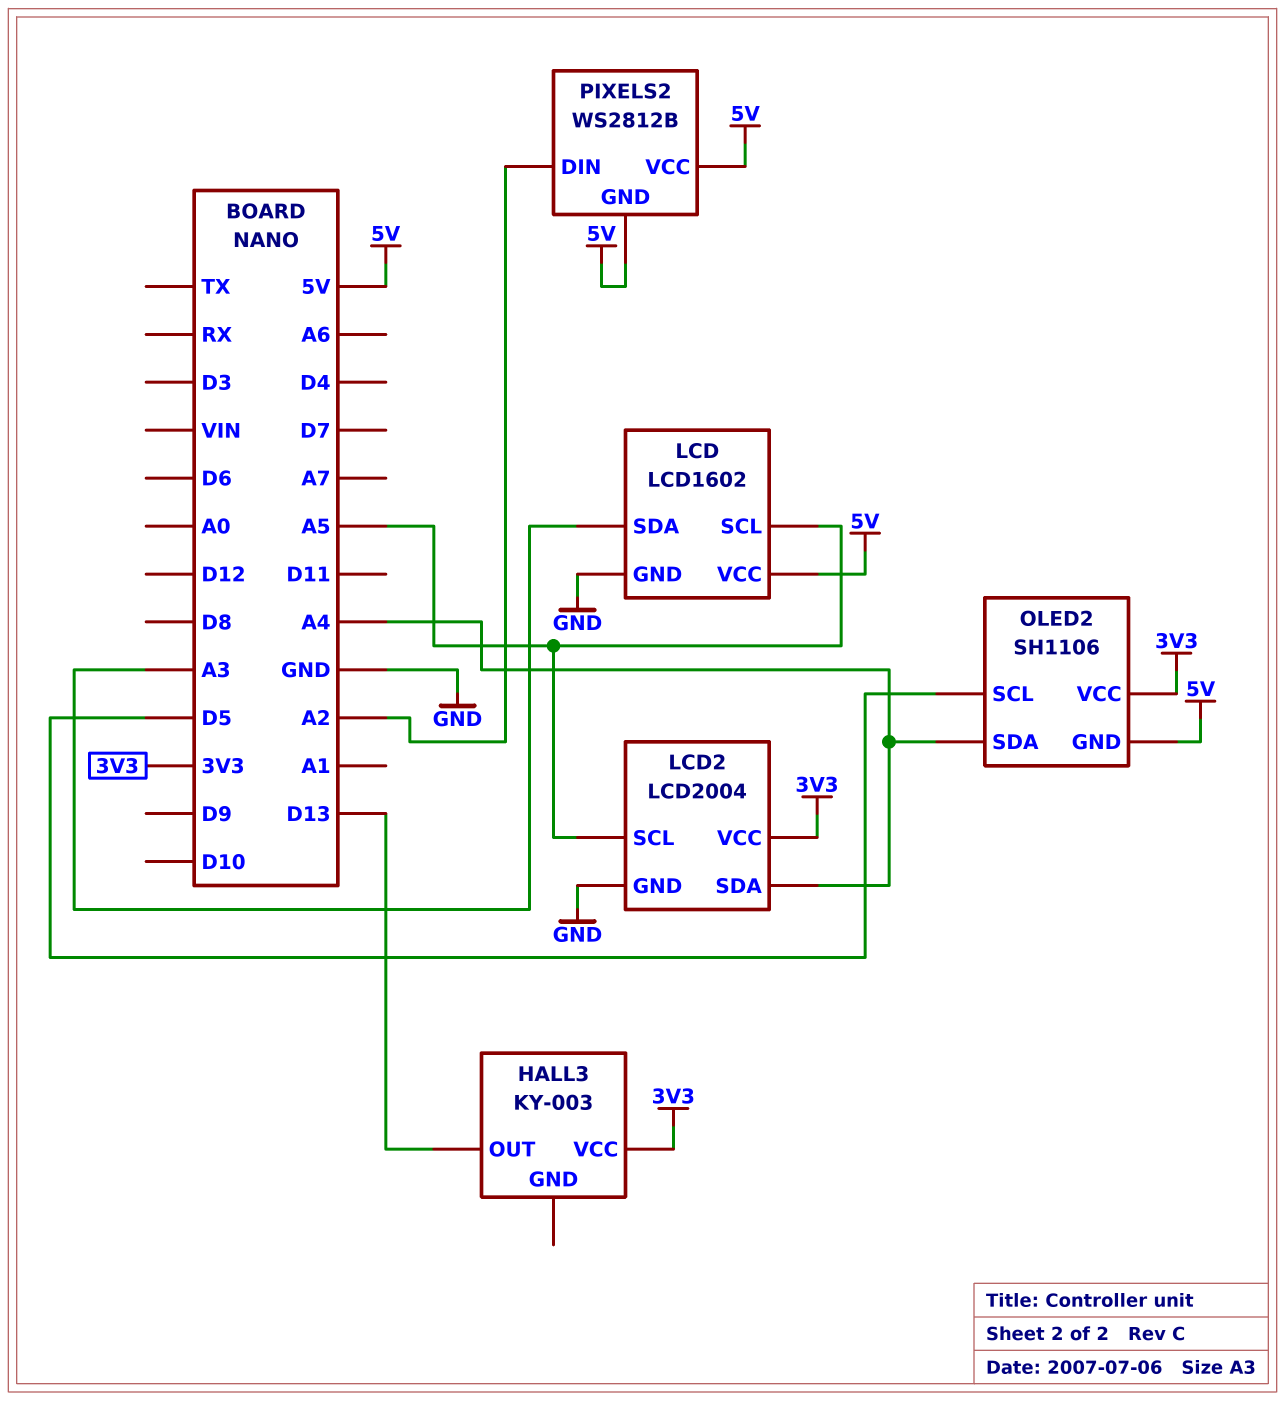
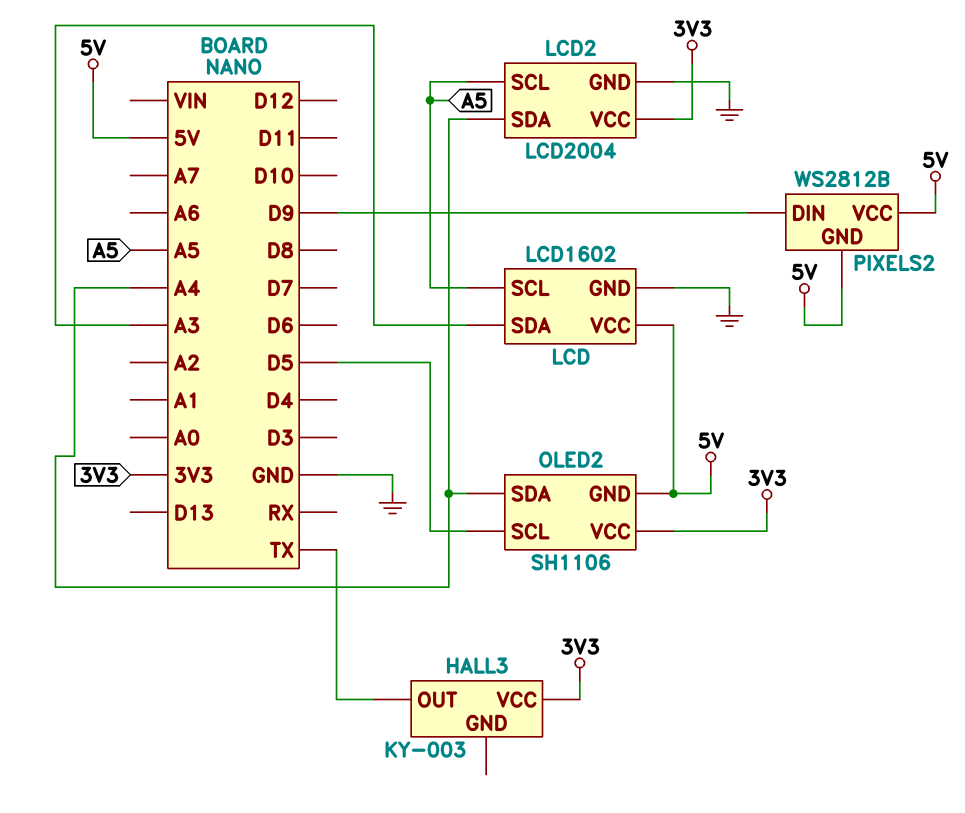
HALL3 pin OUT: D13 -> TX
PIXELS2 pin DIN: A2 -> D9

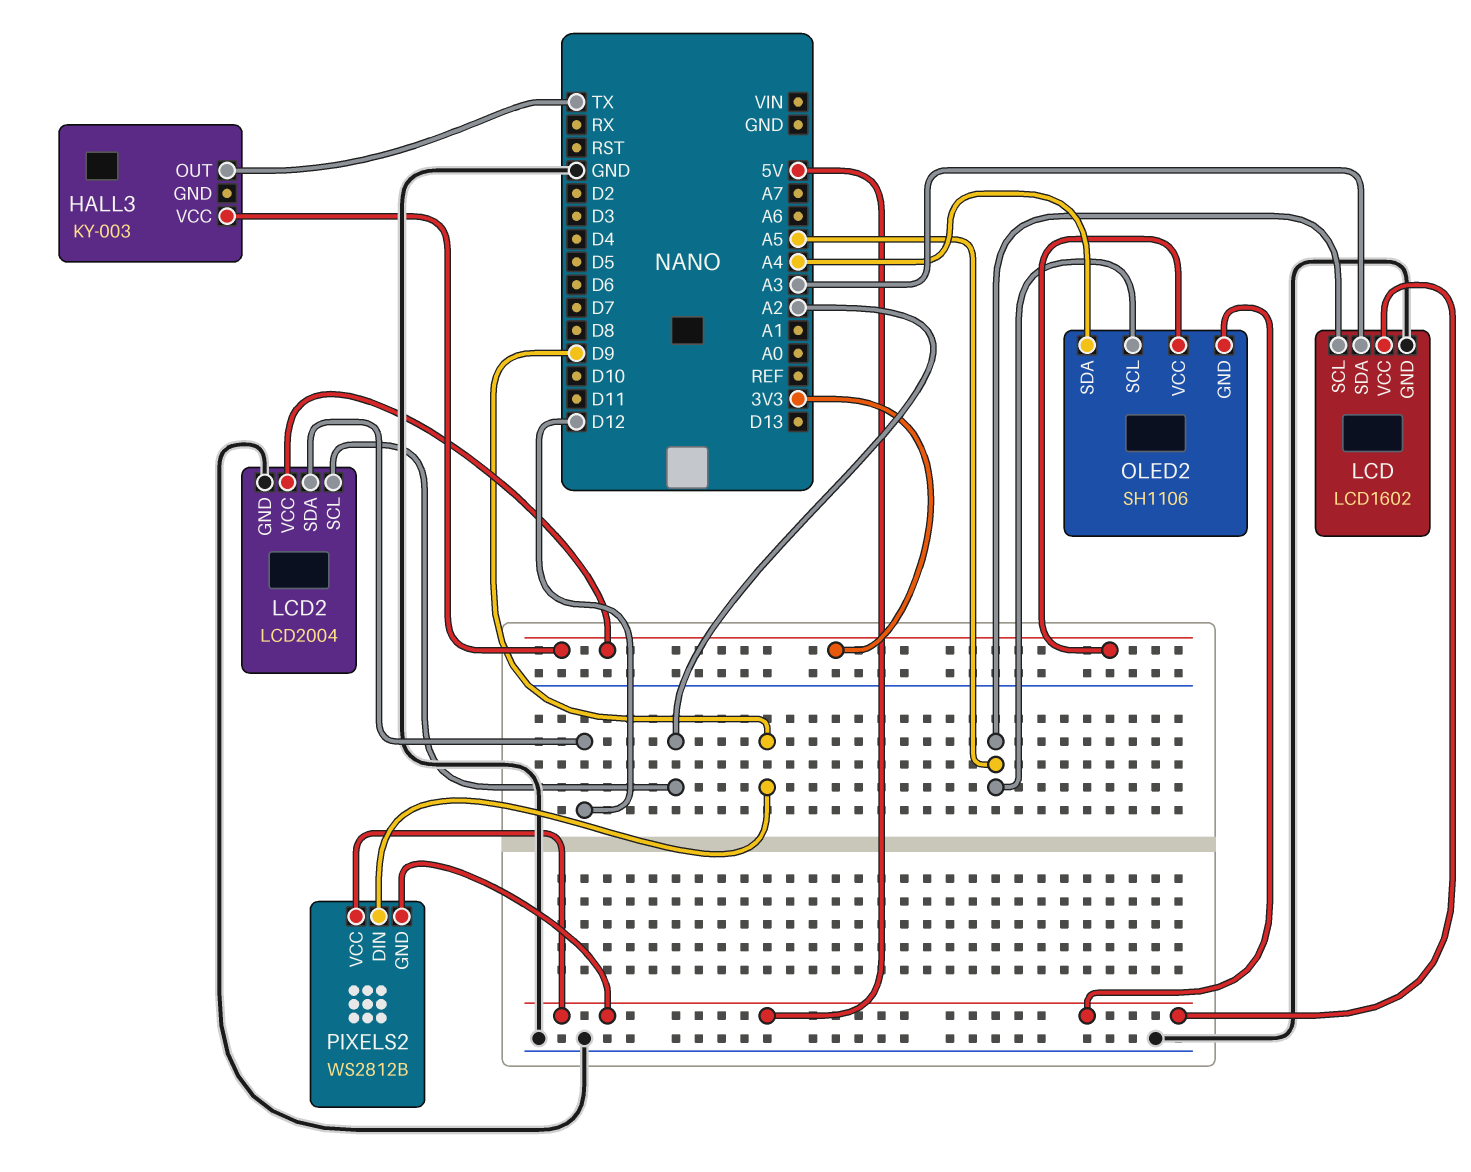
LCD2 pin SCL: A5 -> A2
LCD2 pin SDA: A4 -> D12
OLED2 pin SCL: D5 -> A5

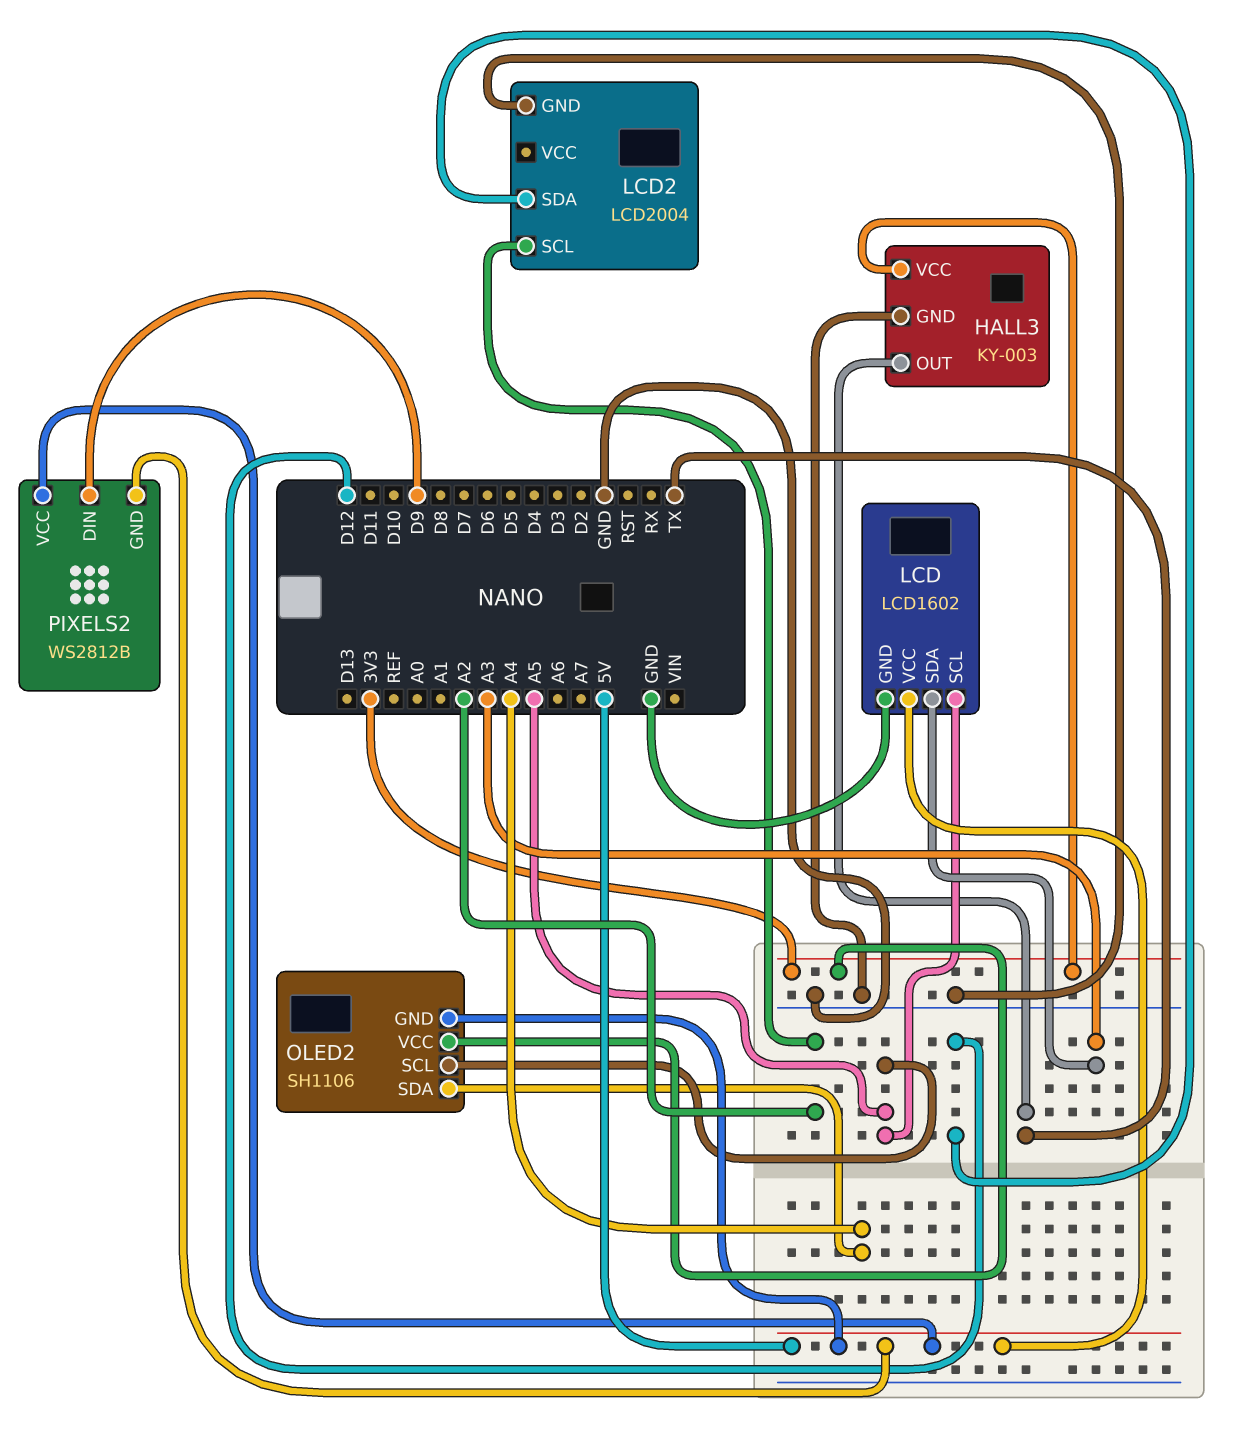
HALL3 pin GND: none -> GND
LCD2 pin VCC: 3V3 -> none

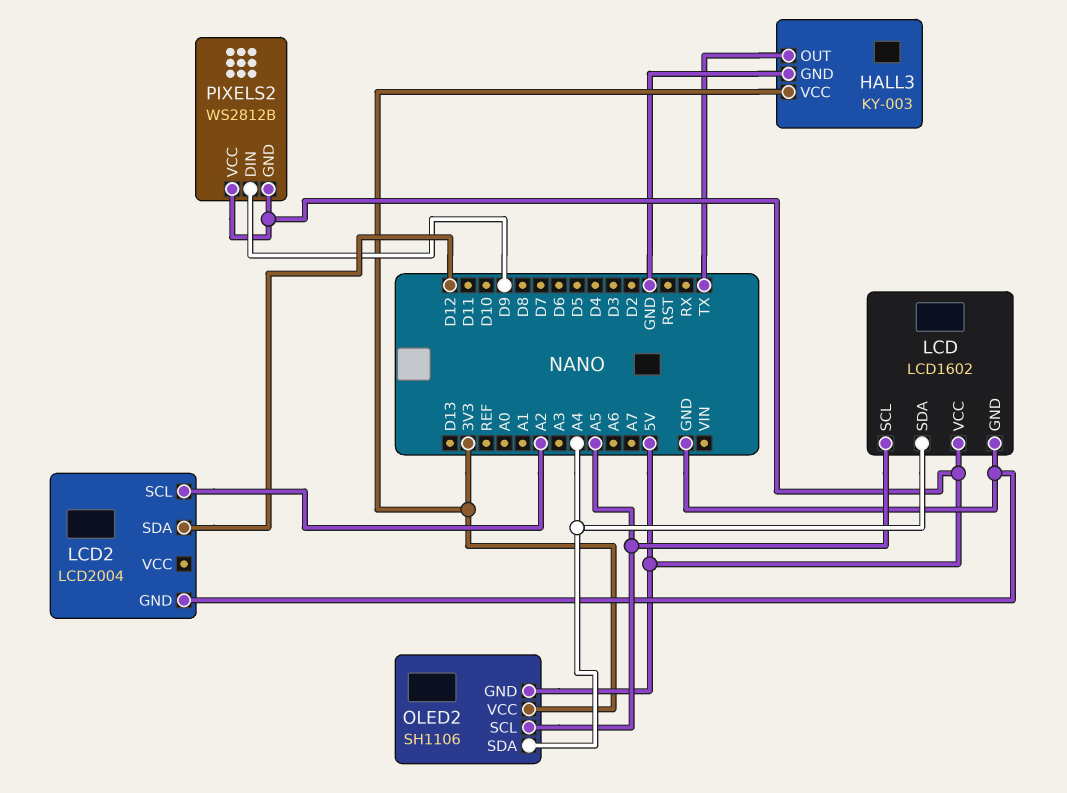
LCD pin SDA: A3 -> A4

